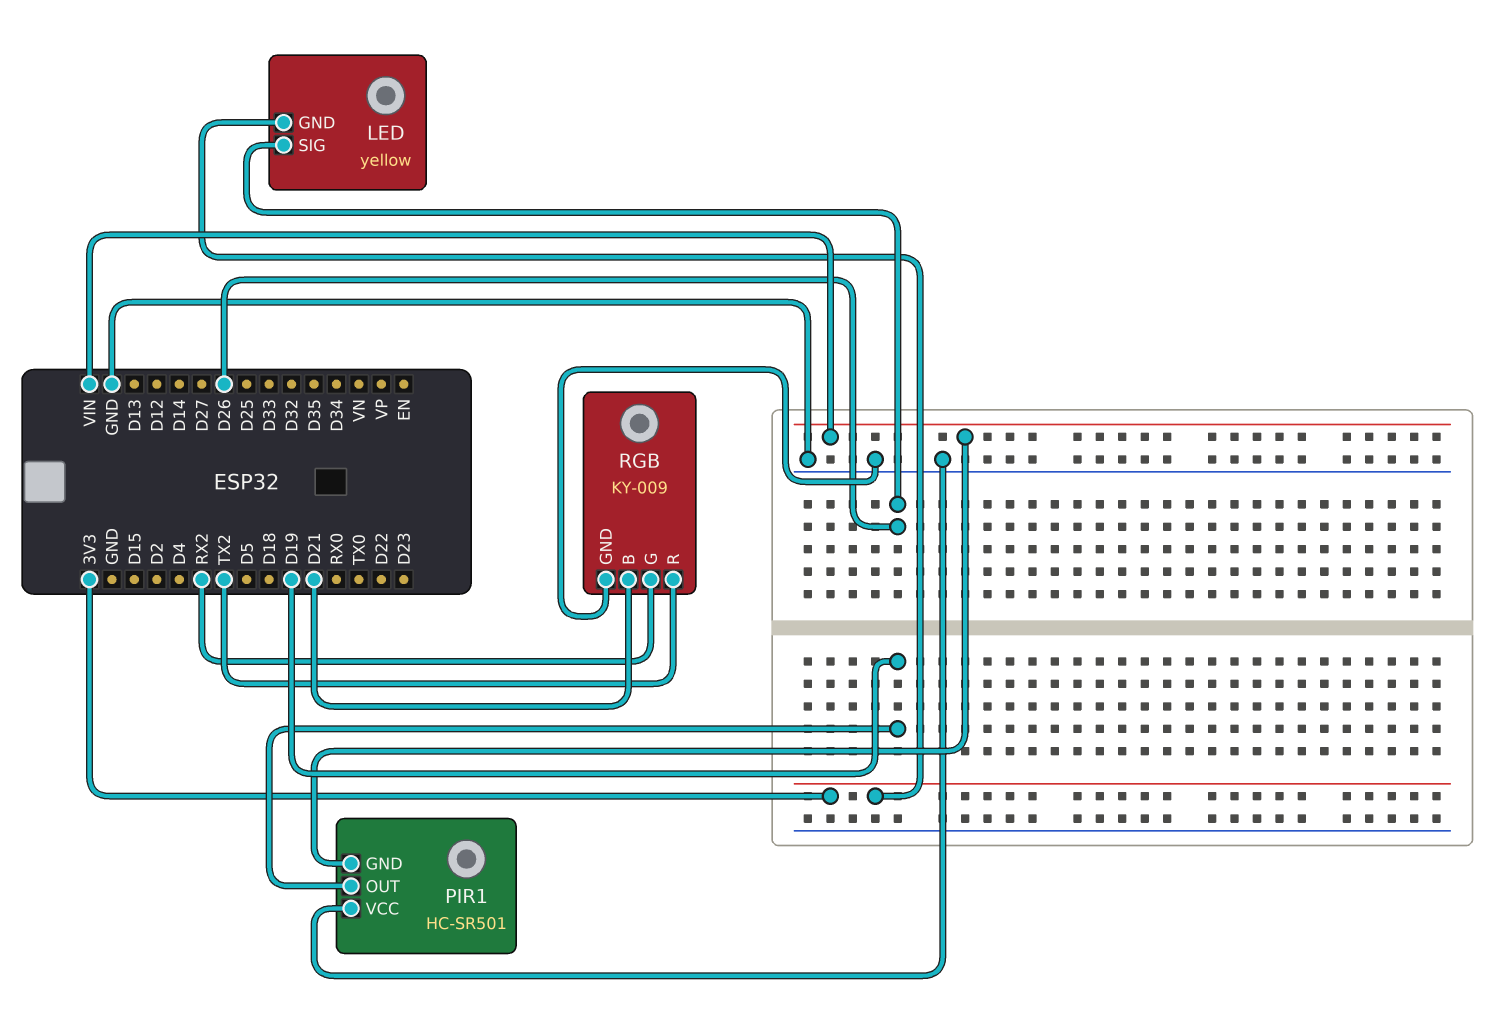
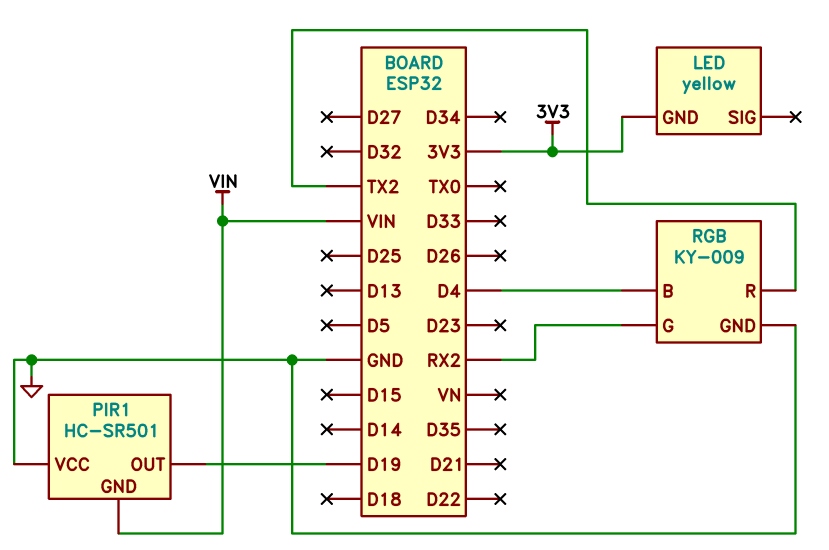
LED pin SIG: D26 -> none
RGB pin B: D21 -> D4

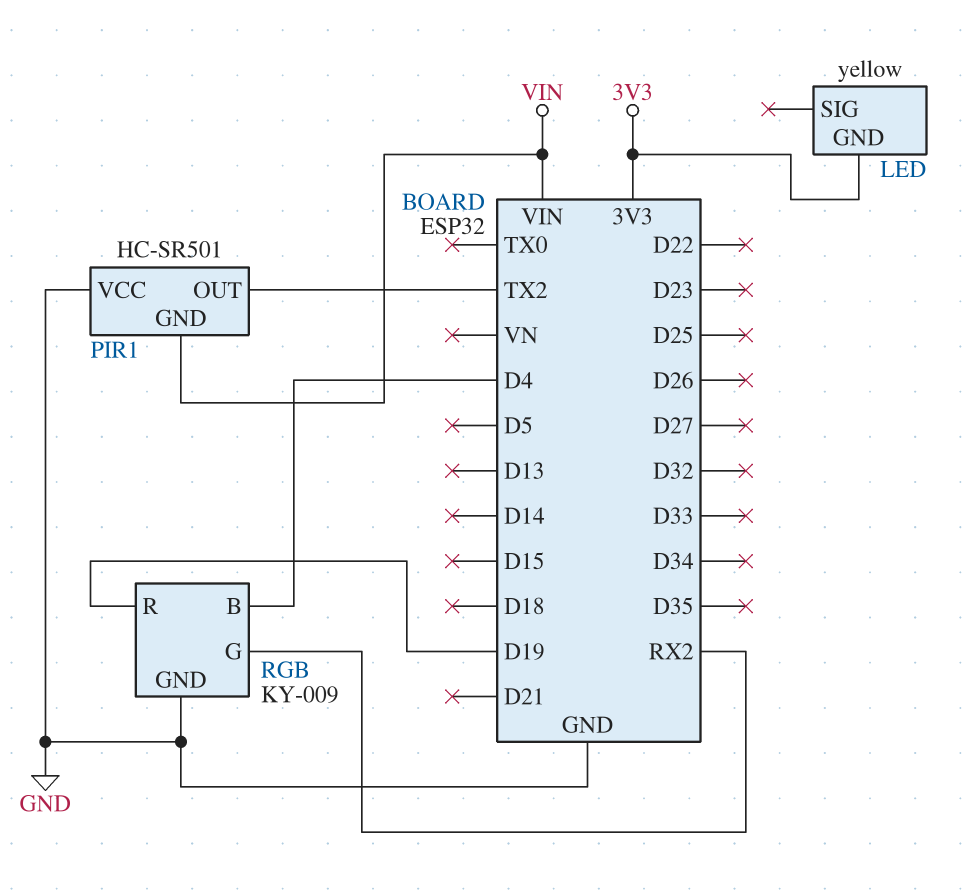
PIR1 pin OUT: D19 -> TX2
RGB pin R: TX2 -> D19

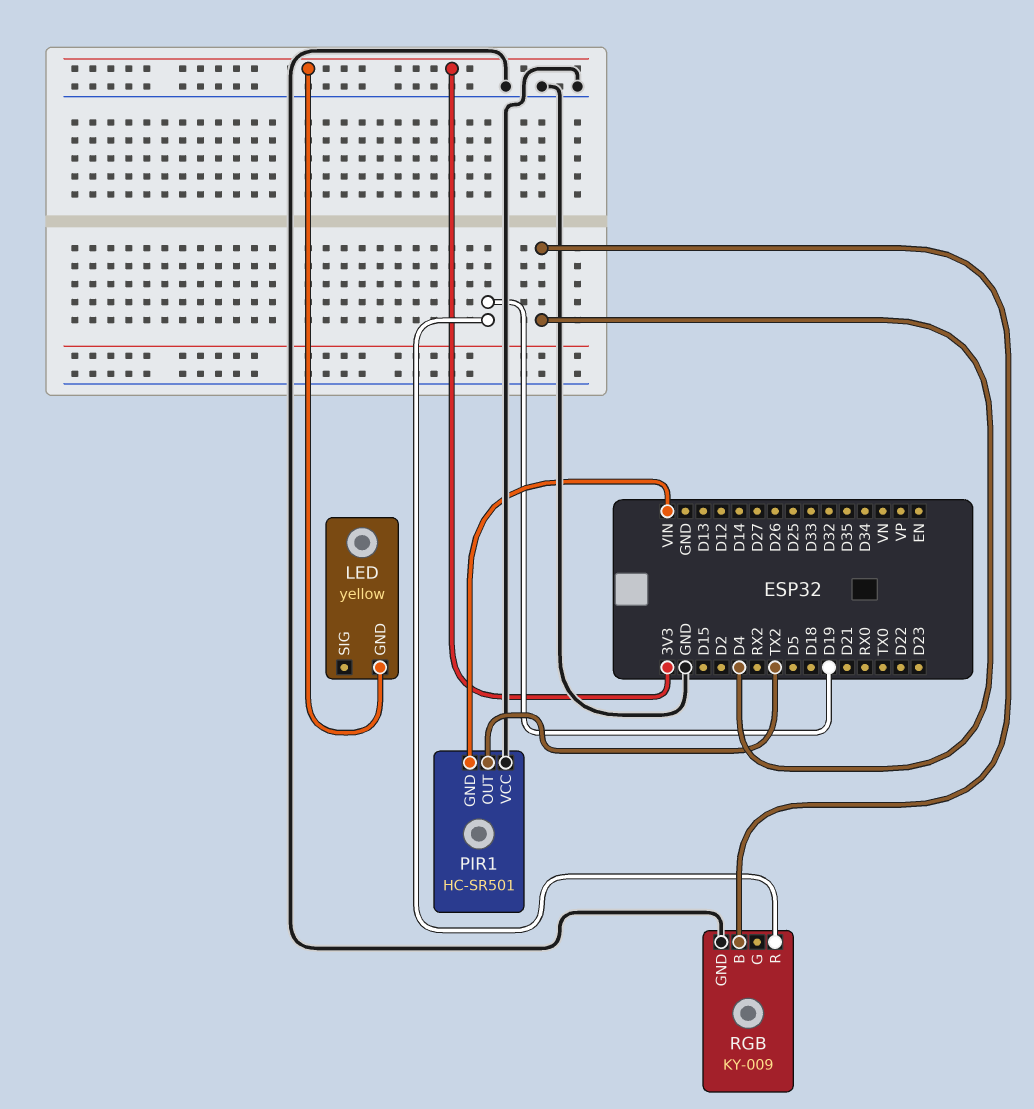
RGB pin G: RX2 -> none

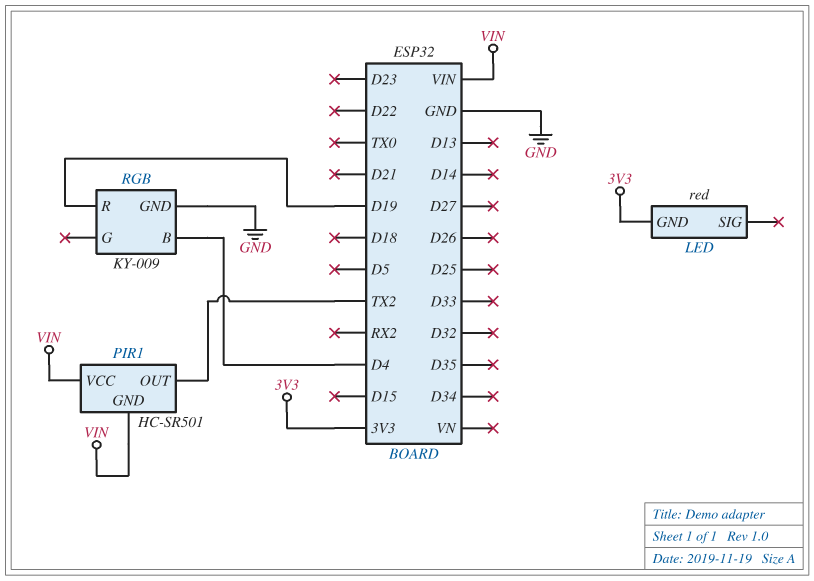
LED: yellow -> red
PIR1 pin VCC: GND -> VIN

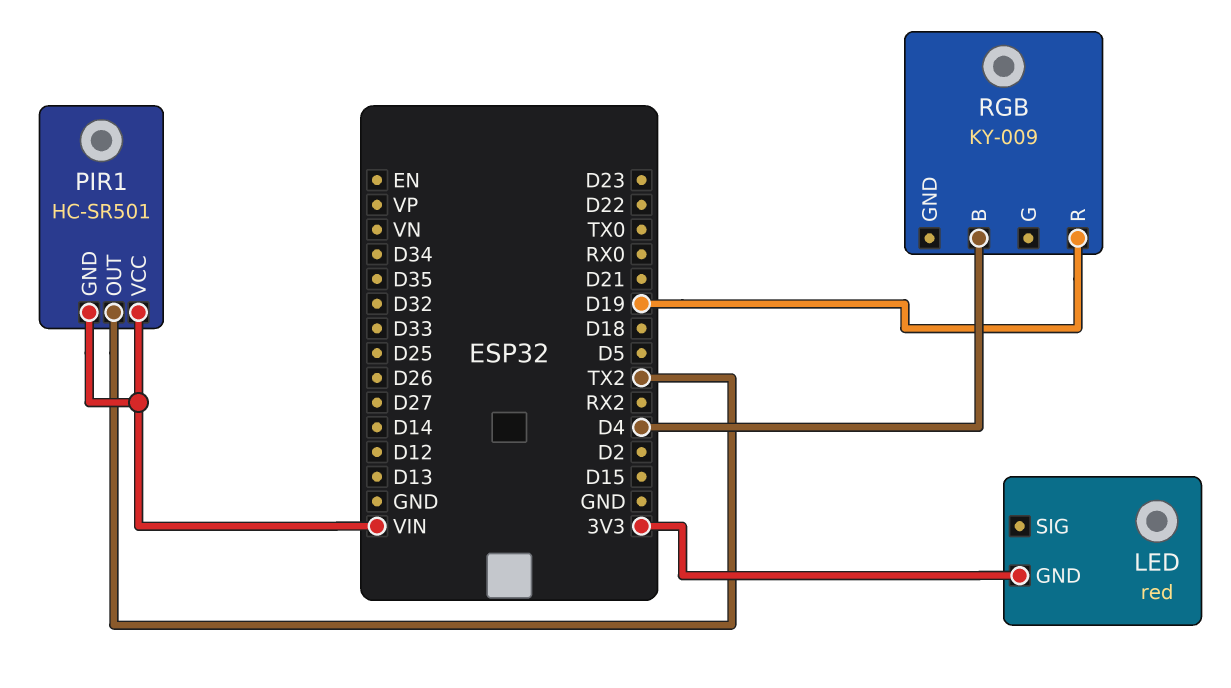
RGB pin GND: GND -> none

